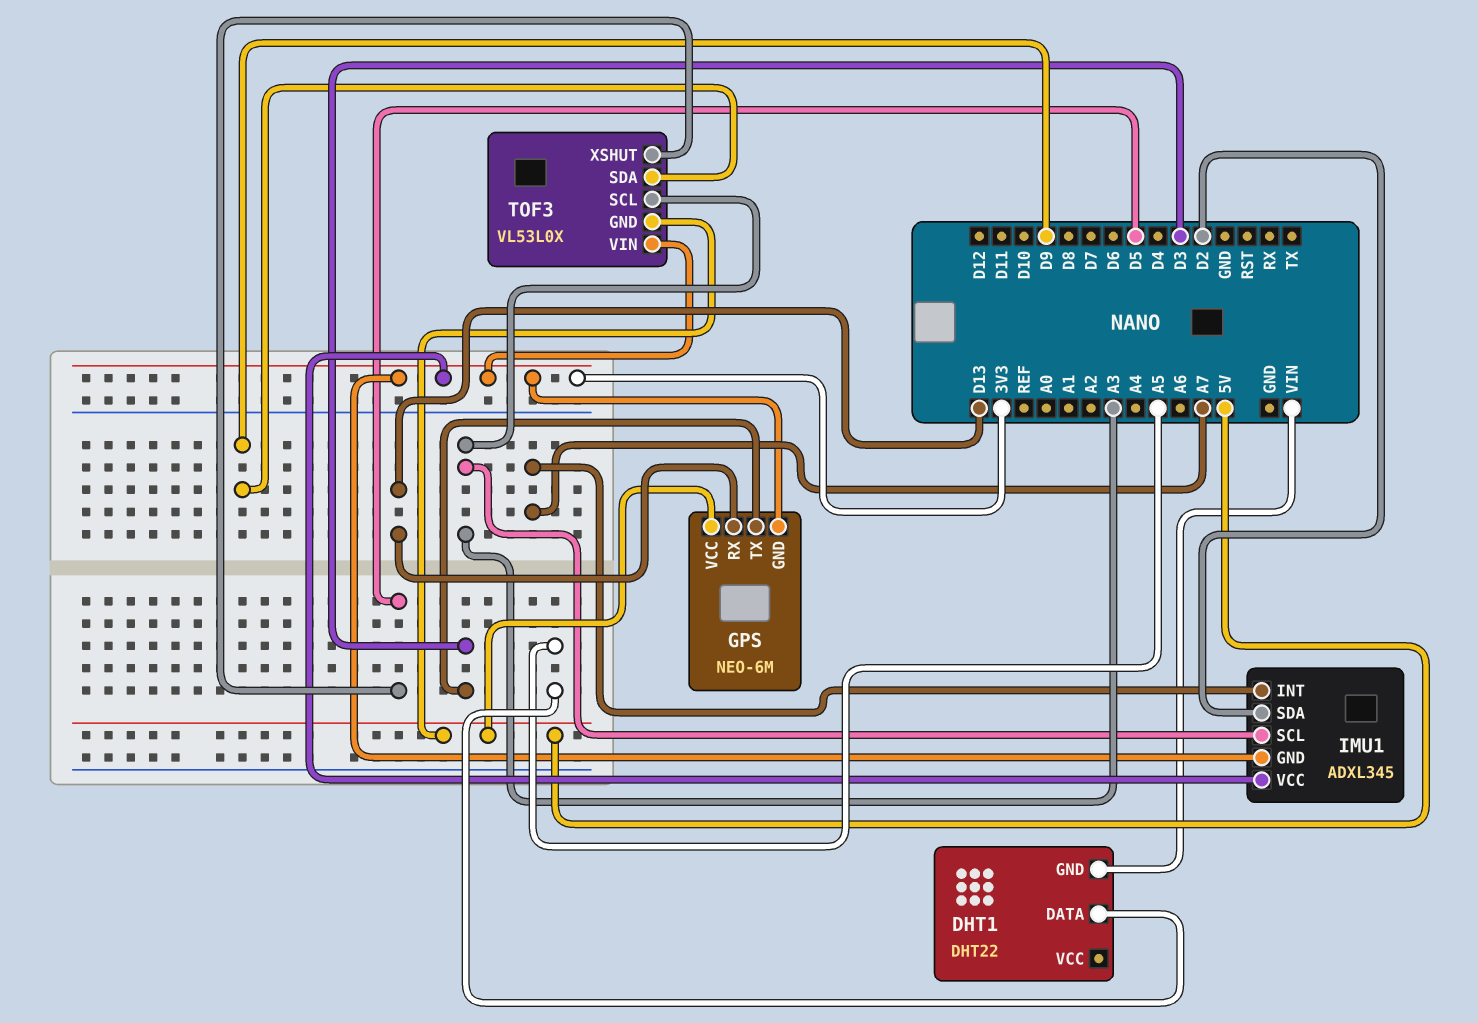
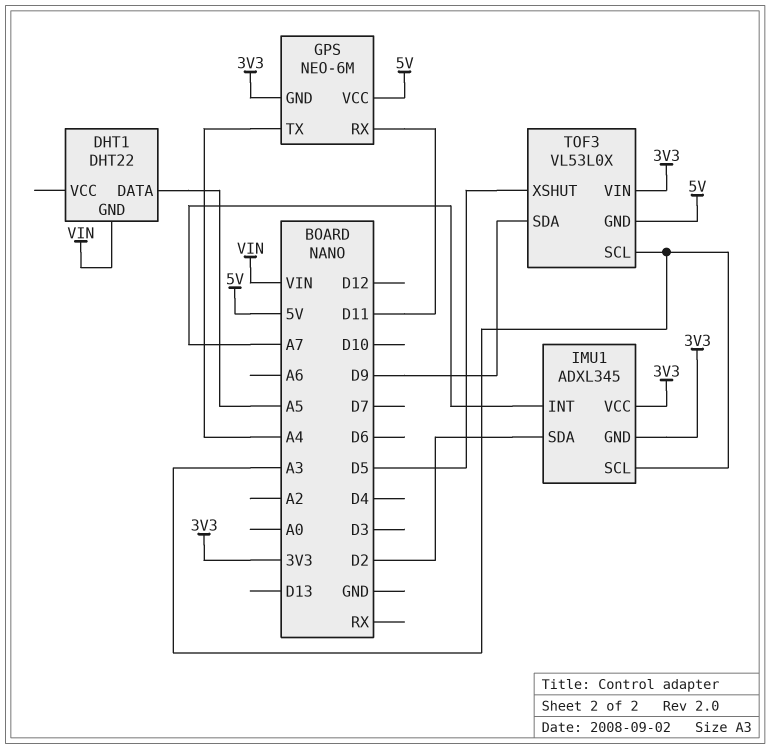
GPS pin RX: D13 -> D11
GPS pin TX: D3 -> A4

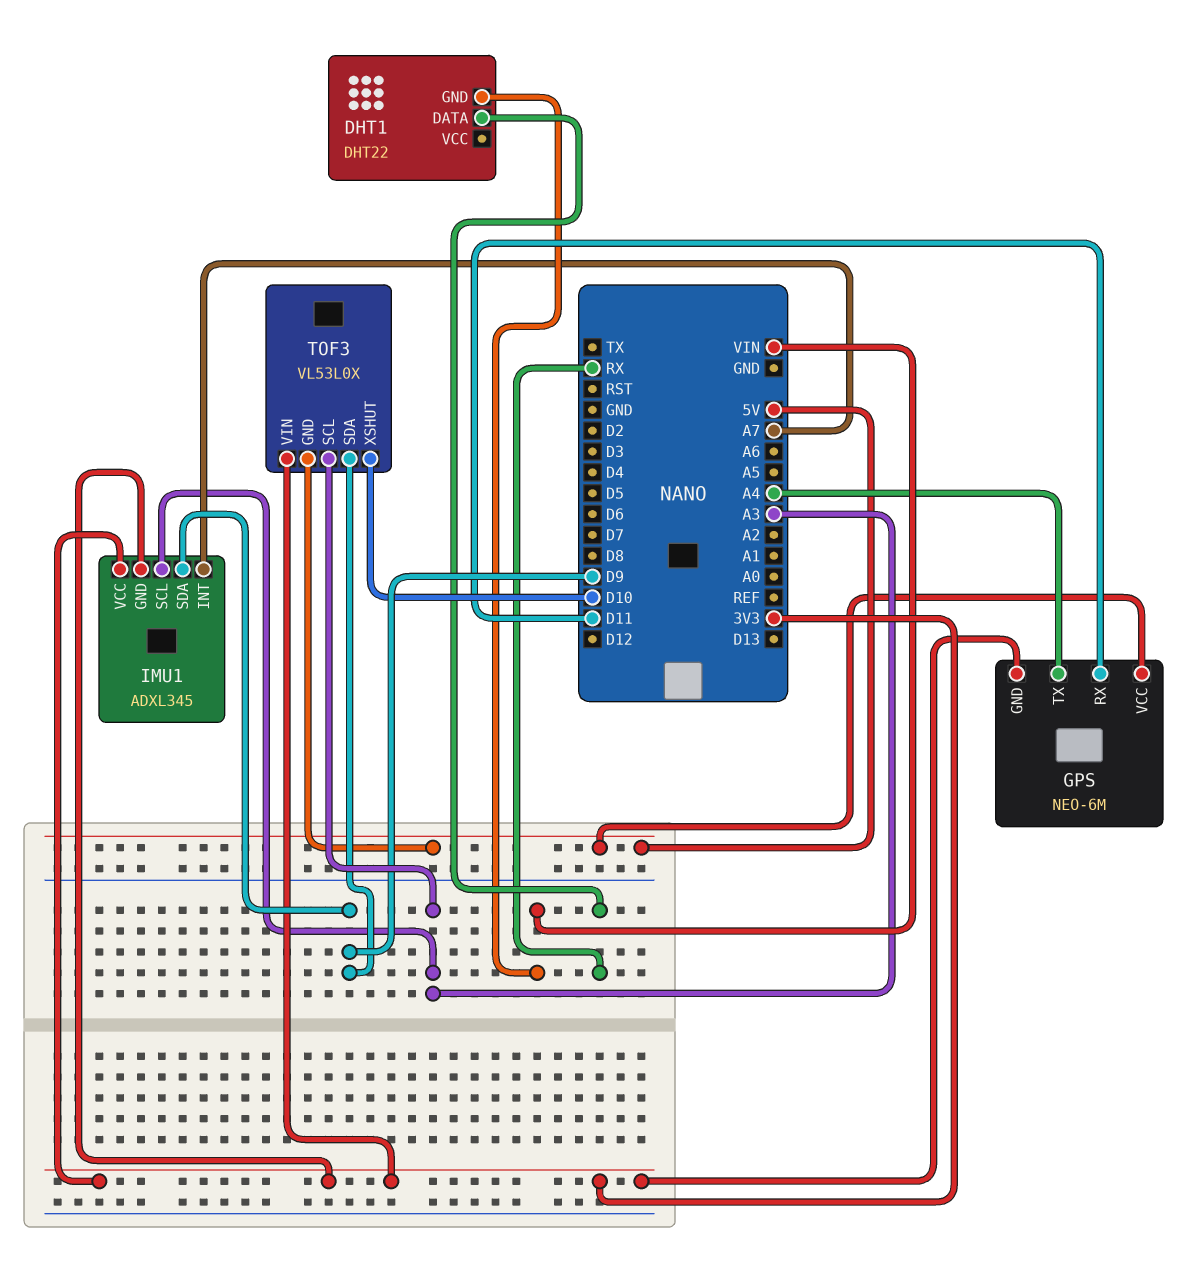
DHT1 pin DATA: A5 -> RX
IMU1 pin SDA: D2 -> D9
TOF3 pin XSHUT: D5 -> D10

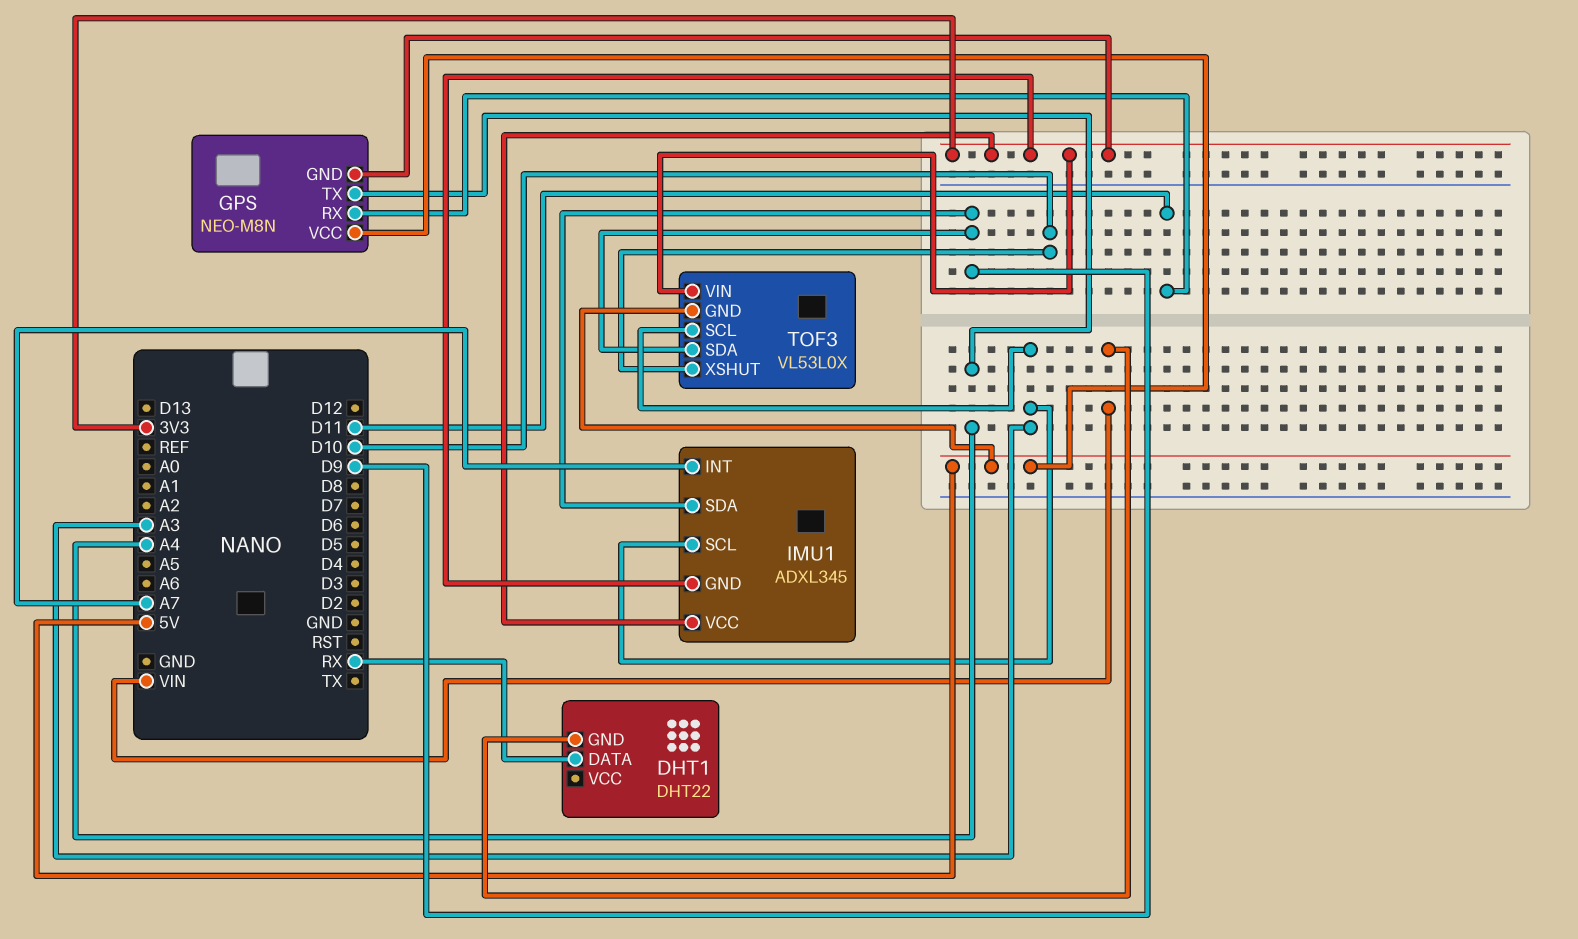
GPS: NEO-6M -> NEO-M8N

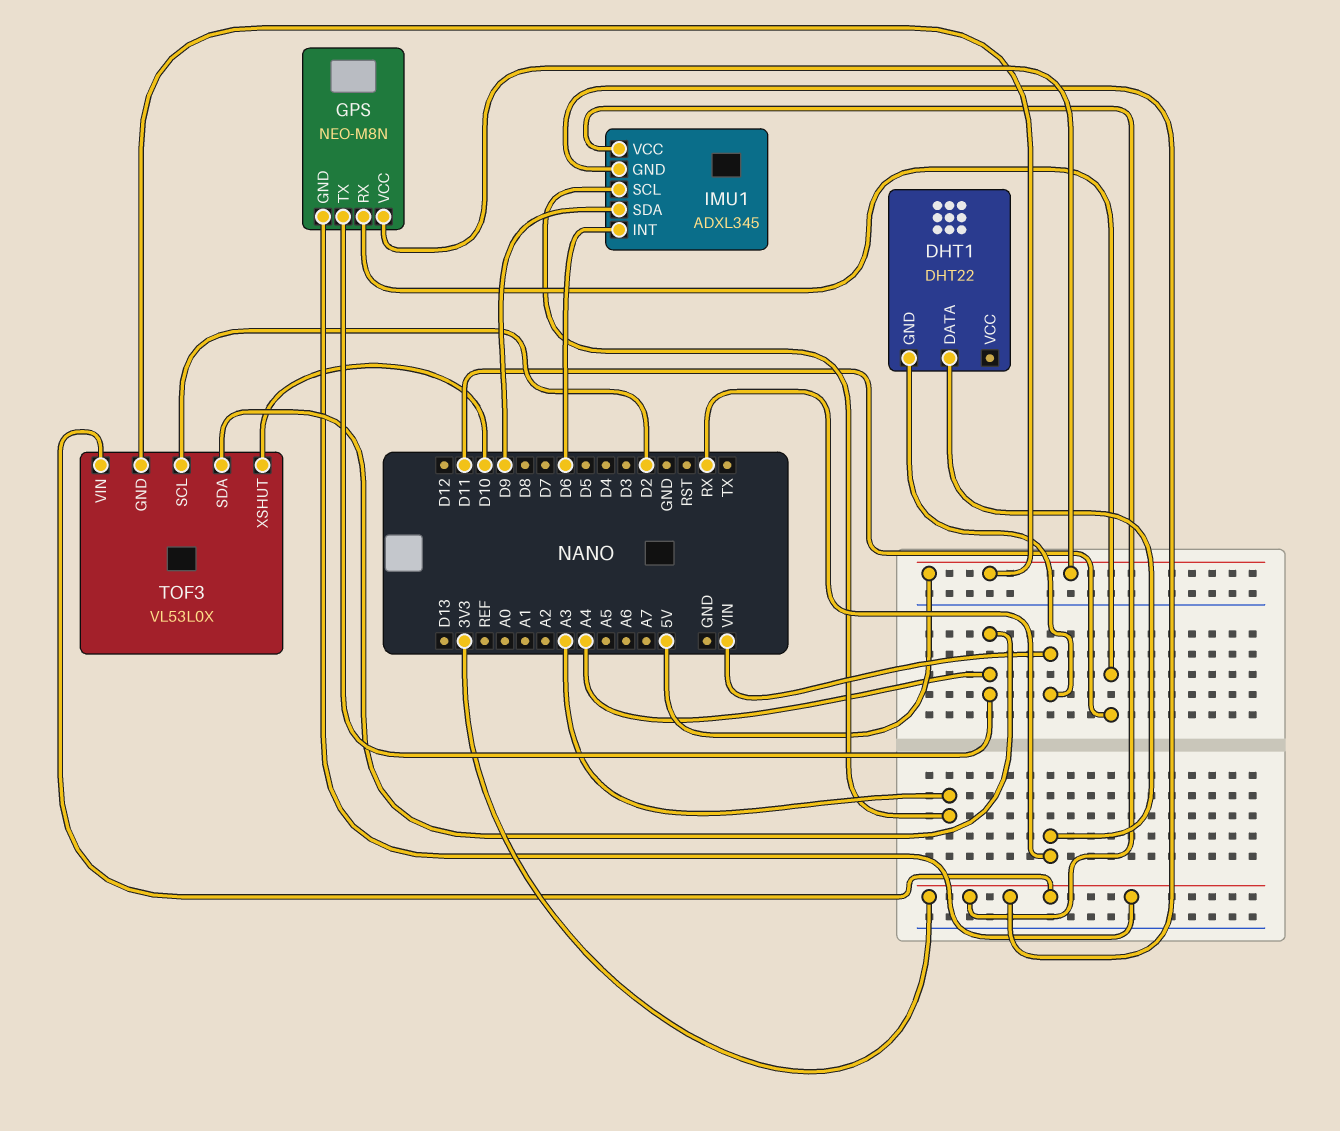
IMU1 pin INT: A7 -> D6
TOF3 pin SCL: A3 -> D2
TOF3 pin SDA: D9 -> A4

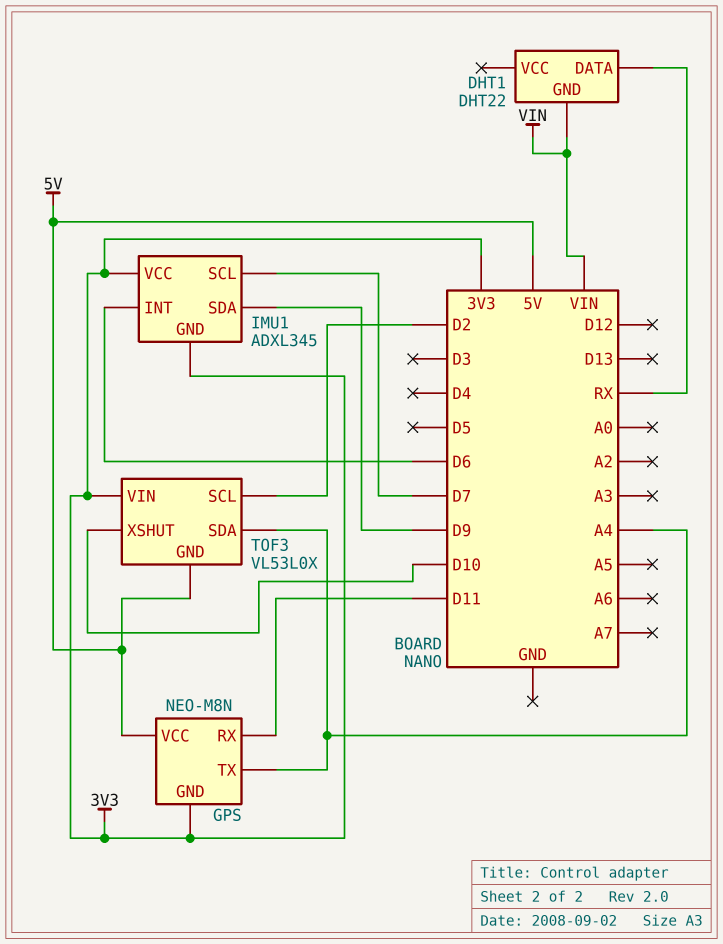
IMU1 pin SCL: A3 -> D7

